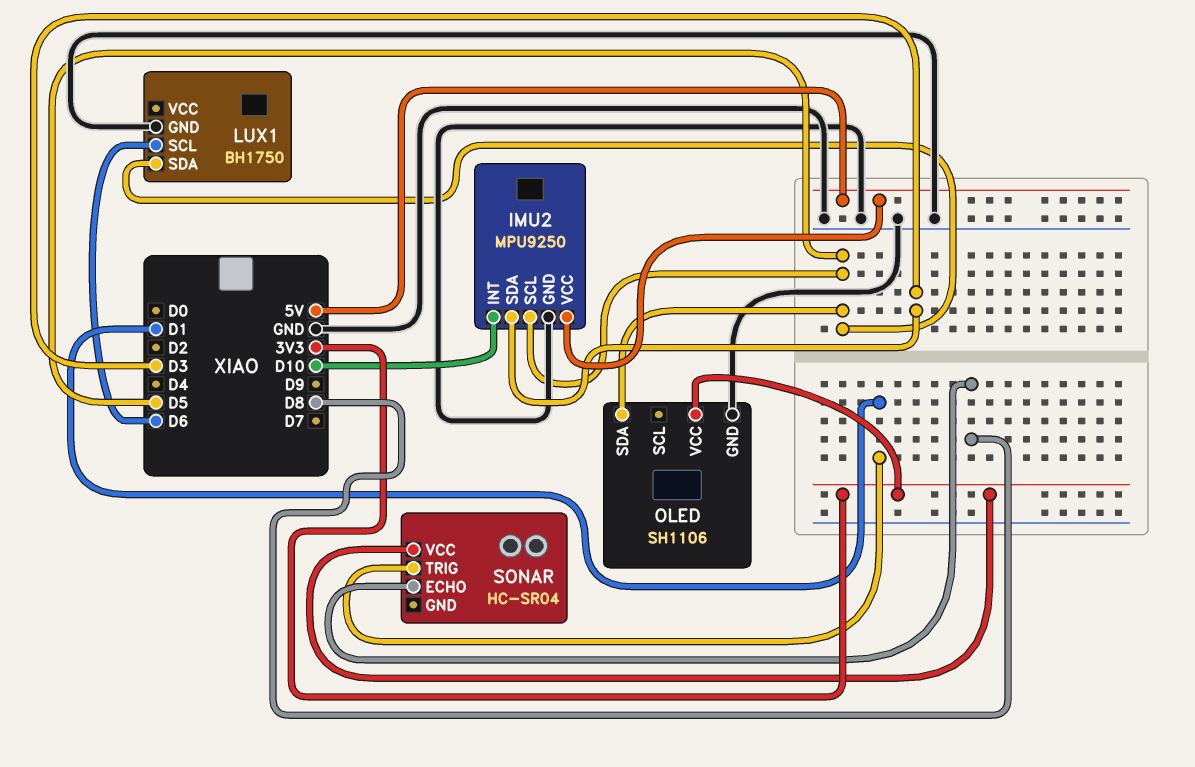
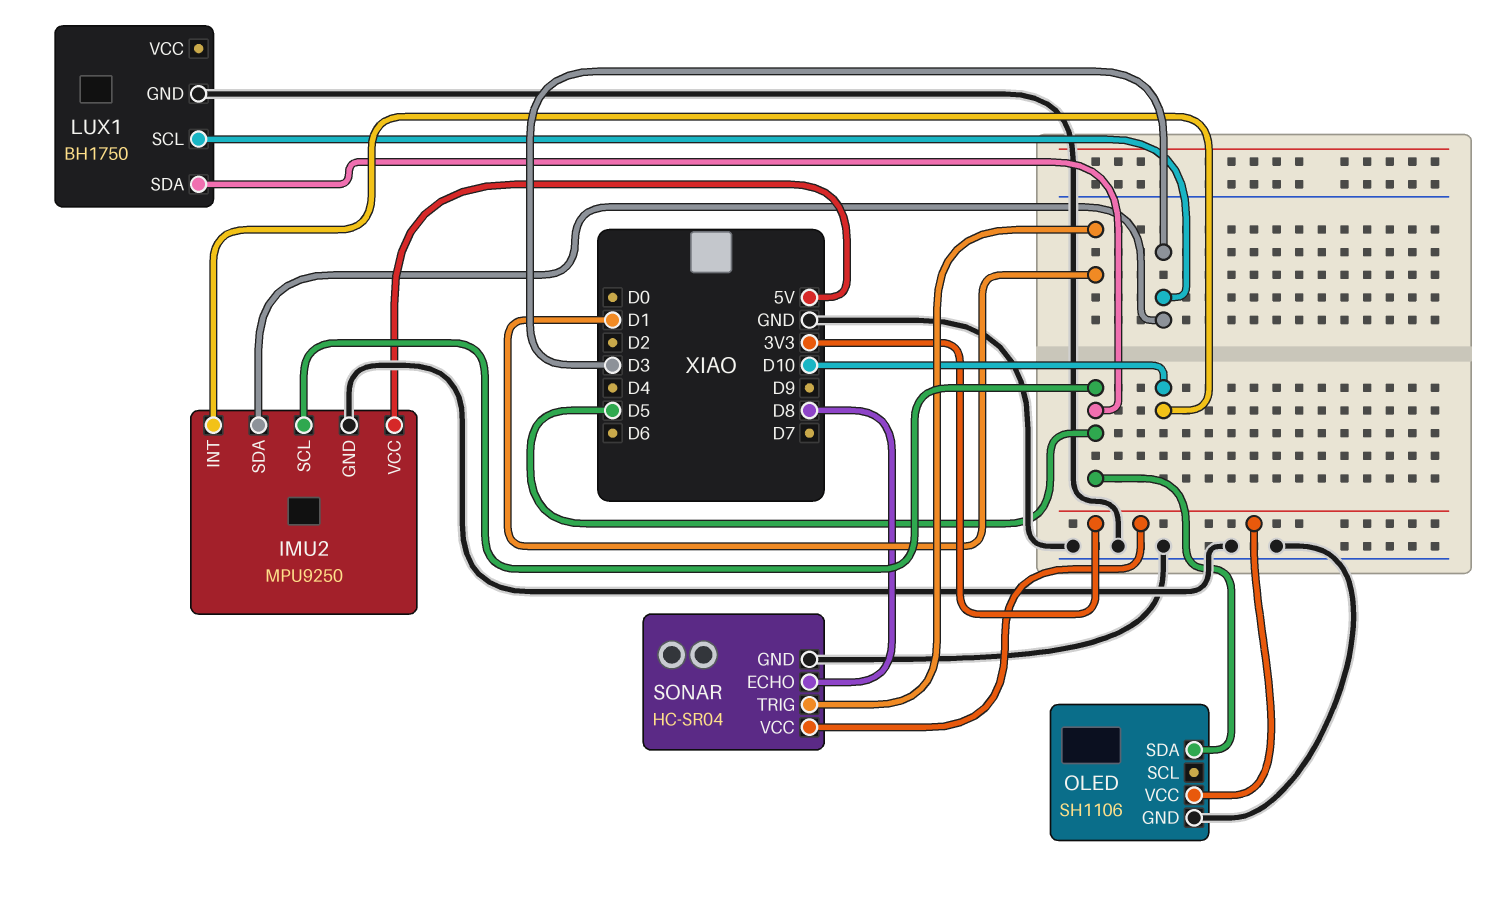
LUX1 pin SCL: D6 -> D3
SONAR pin GND: none -> GND

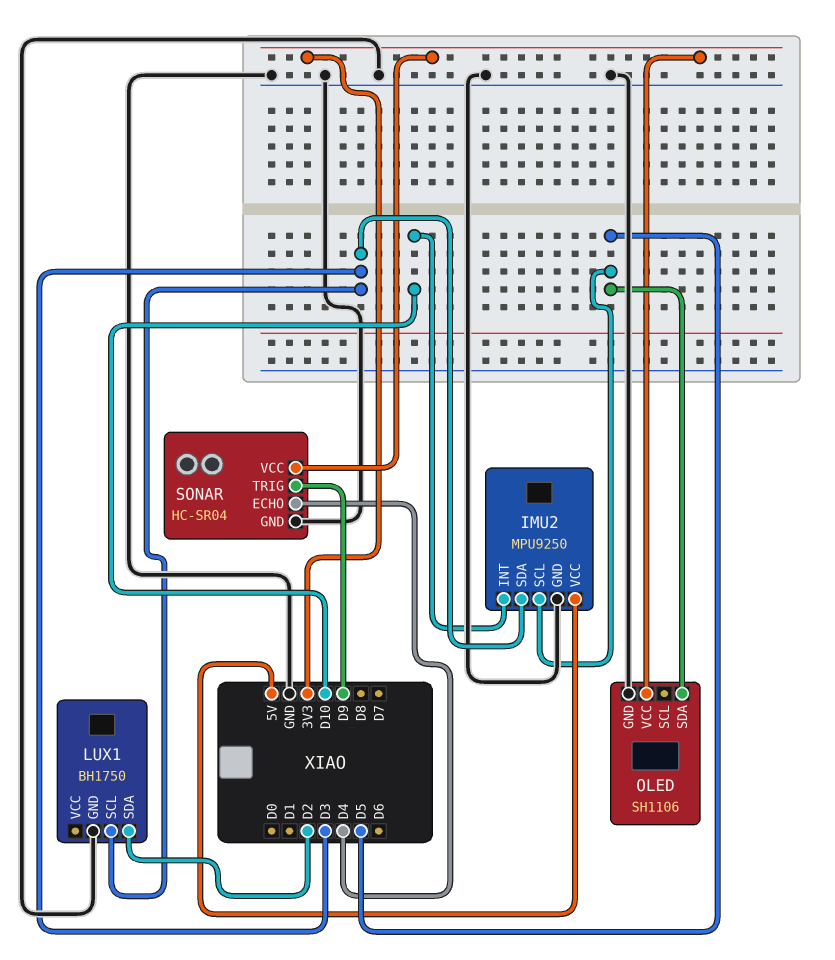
LUX1 pin SDA: D5 -> D2
SONAR pin ECHO: D8 -> D4
SONAR pin TRIG: D1 -> D9

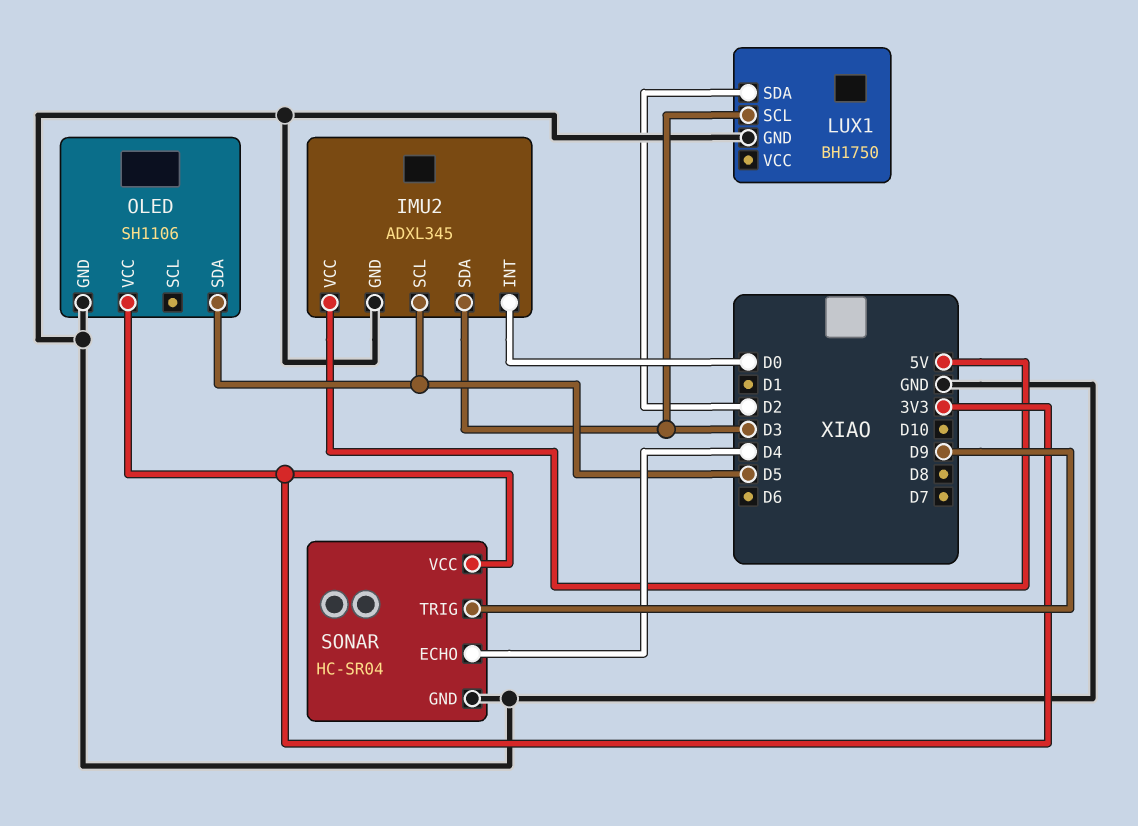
IMU2: MPU9250 -> ADXL345
IMU2 pin INT: D10 -> D0

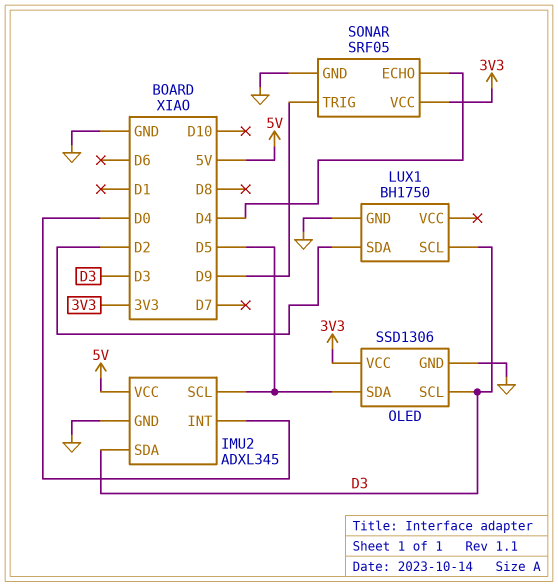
OLED: SH1106 -> SSD1306
OLED pin SCL: none -> D3
SONAR: HC-SR04 -> SRF05

